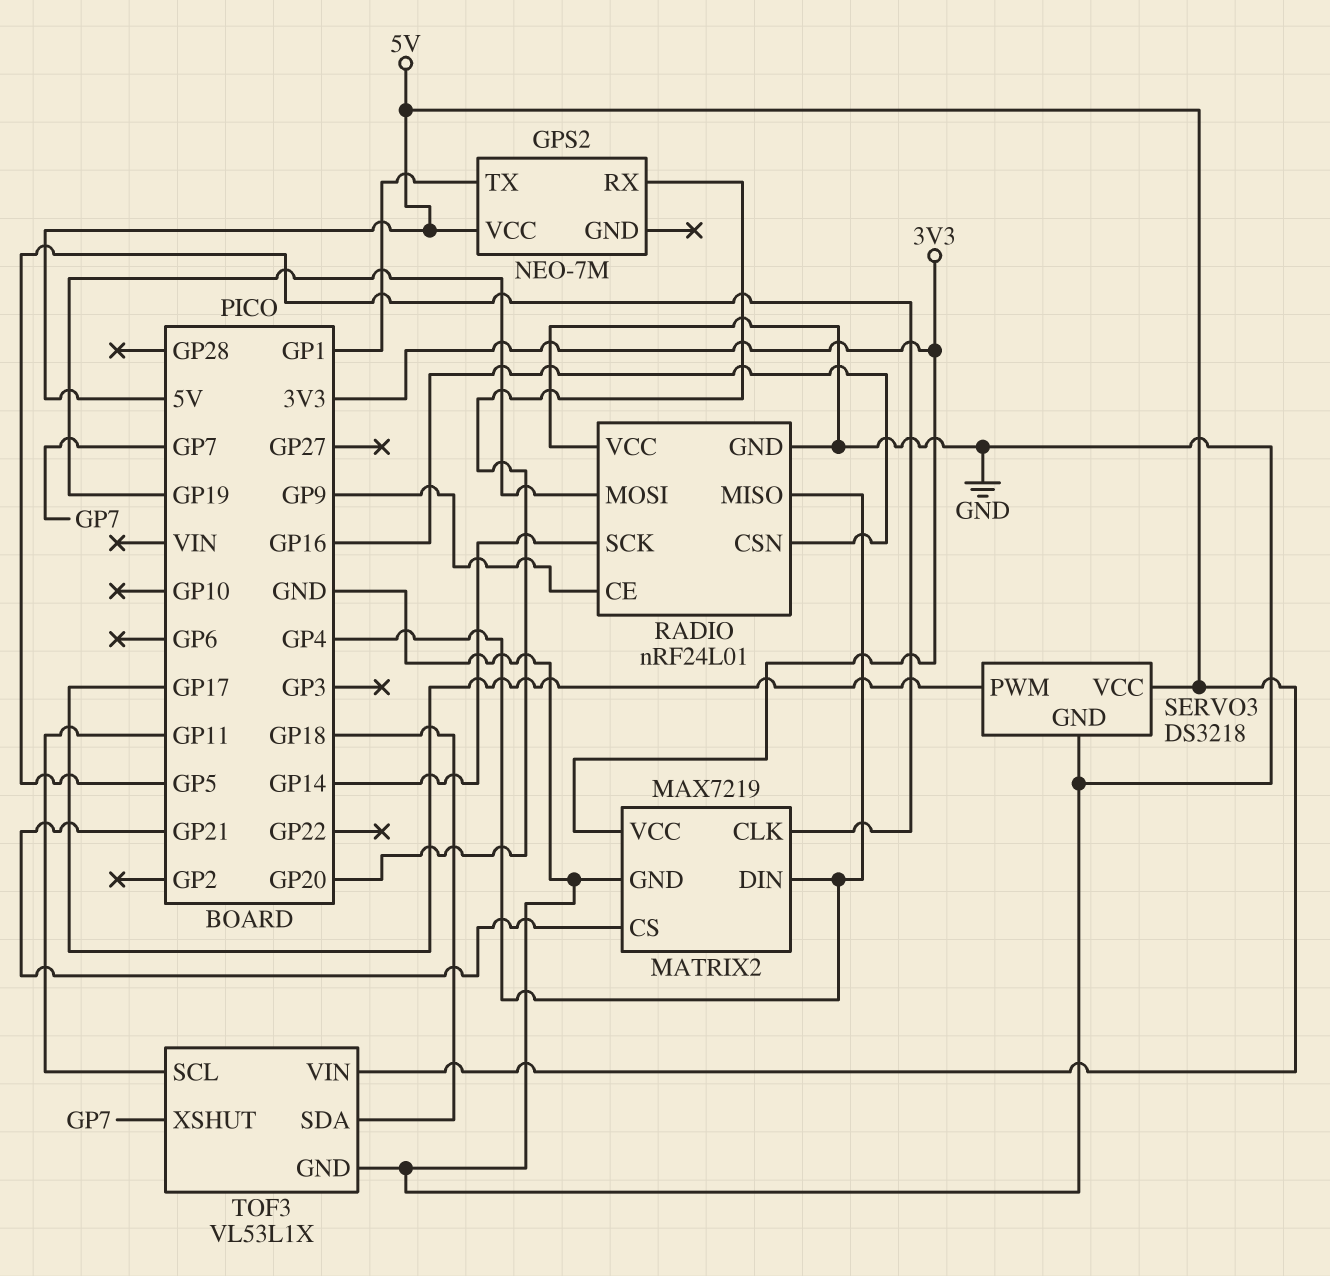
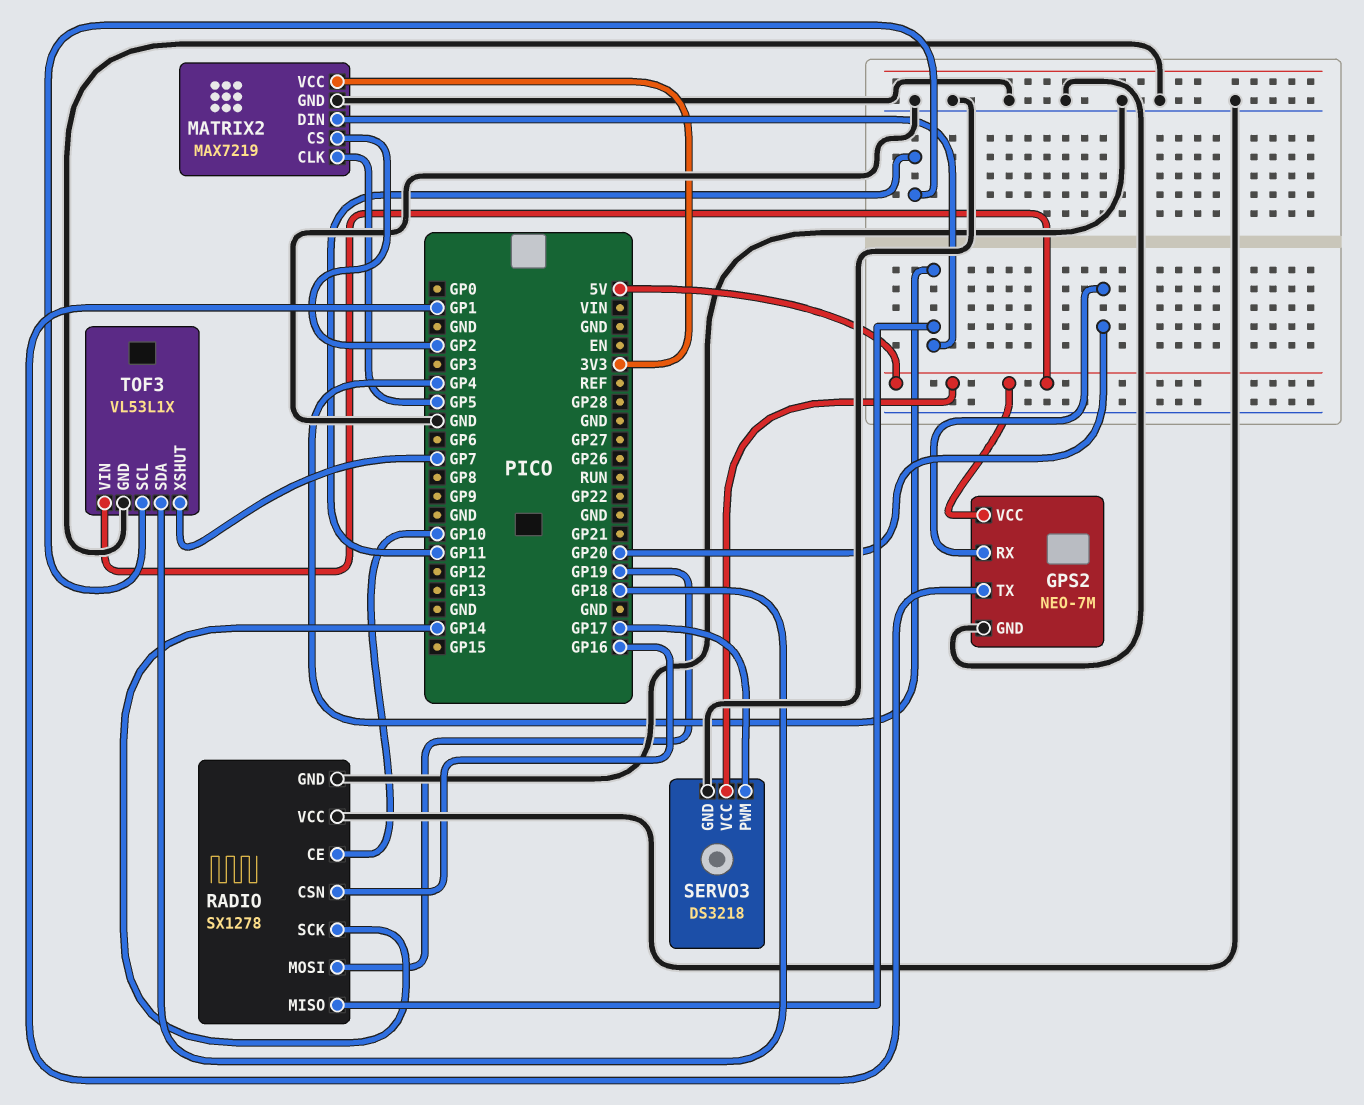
GPS2 pin GND: none -> GND
MATRIX2 pin CS: GP21 -> GP2
RADIO: nRF24L01 -> SX1278
RADIO pin CE: GP9 -> GP10

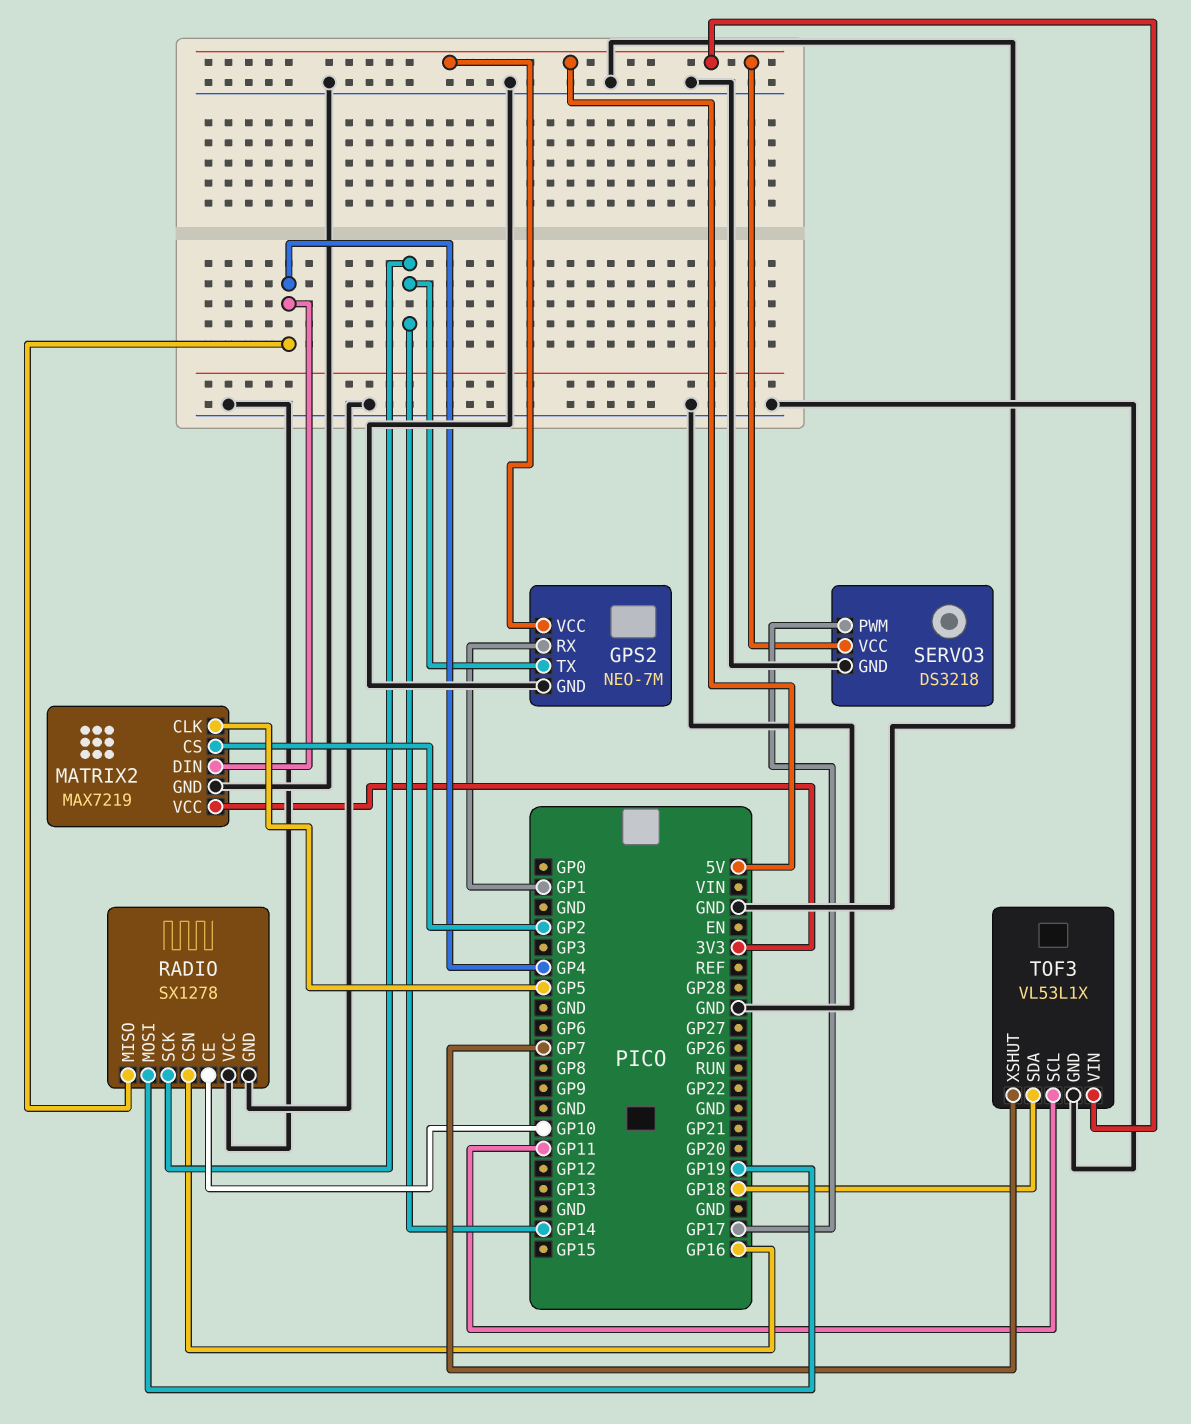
GPS2 pin RX: GP20 -> GP1
GPS2 pin TX: GP1 -> GP14

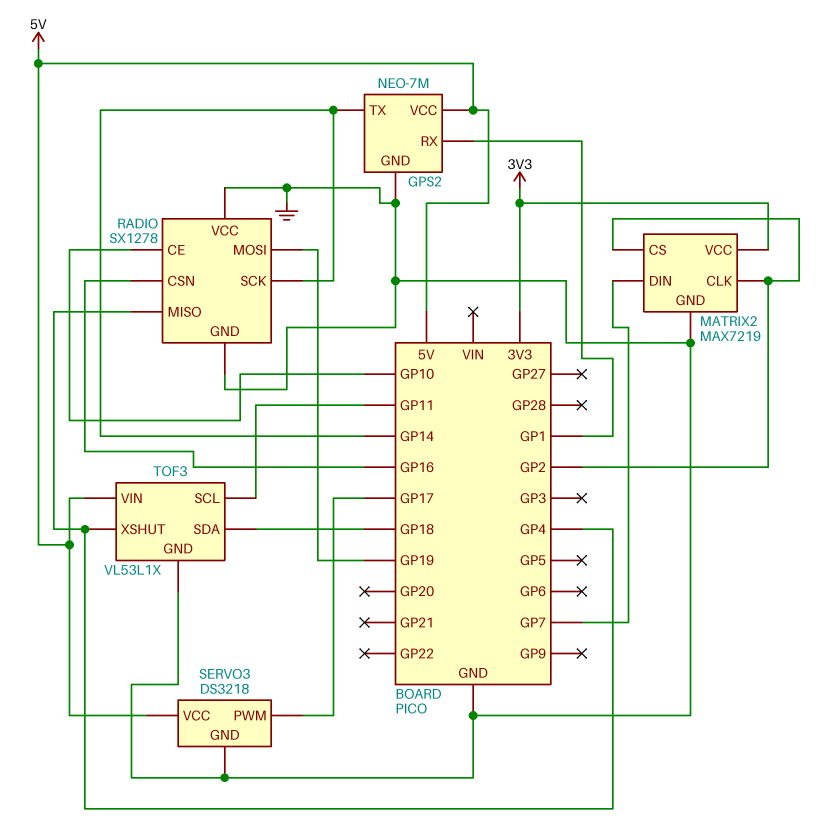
MATRIX2 pin CLK: GP5 -> GP2
MATRIX2 pin DIN: GP4 -> GP7
TOF3 pin XSHUT: GP7 -> GP4

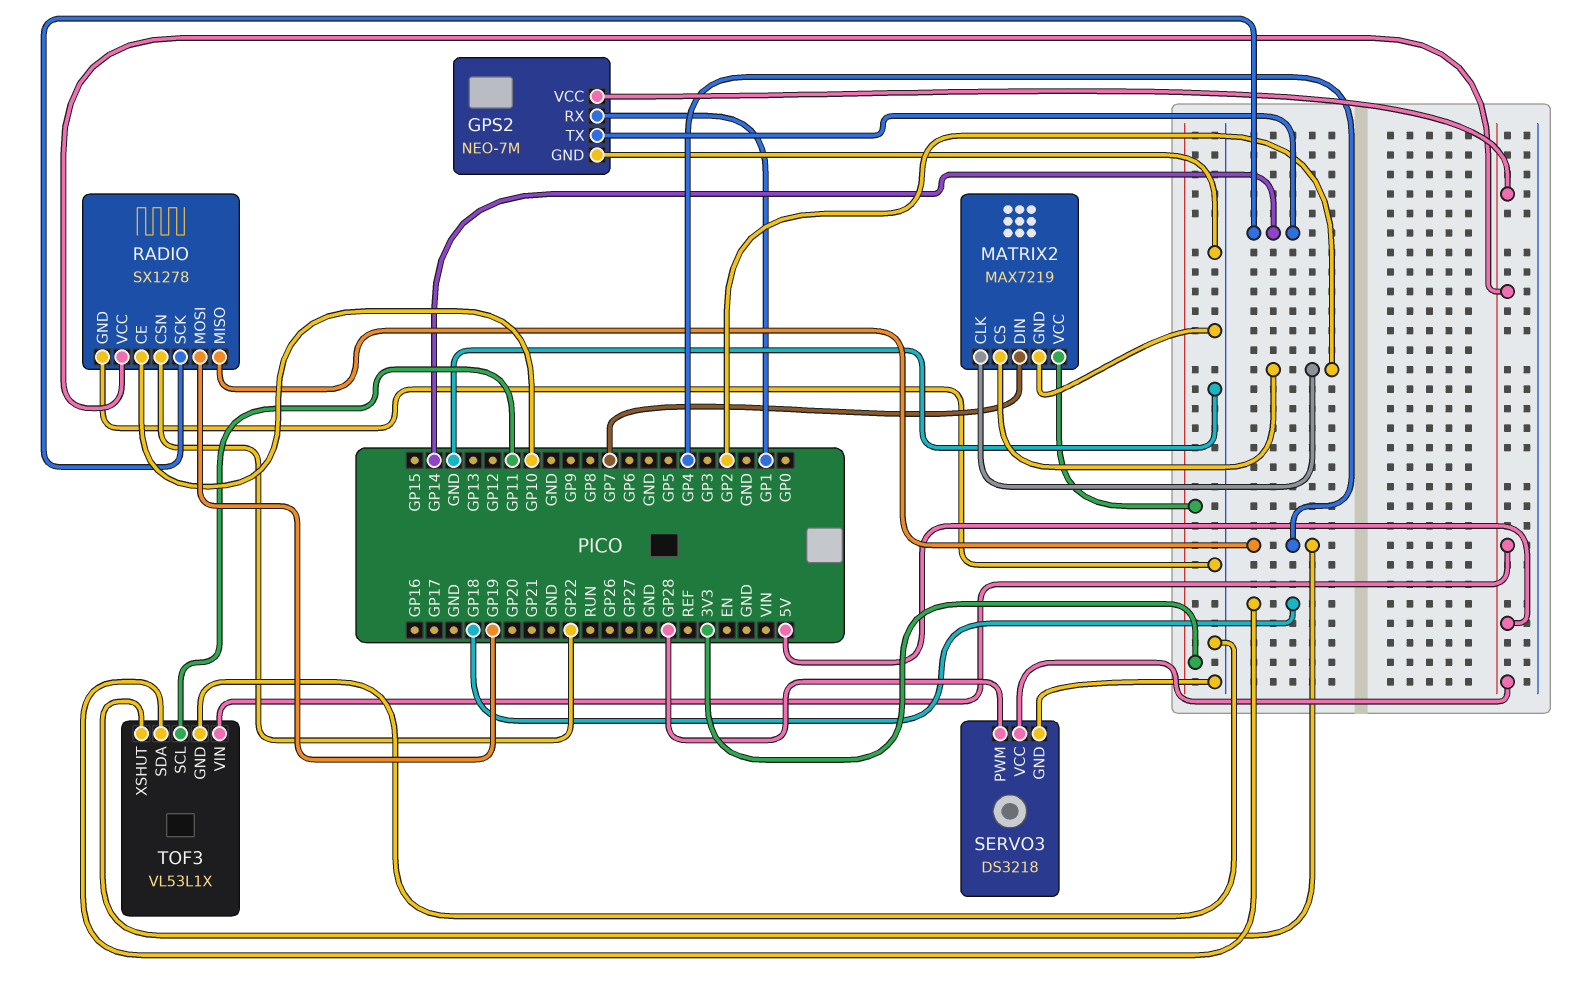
RADIO pin CSN: GP16 -> GP22
RADIO pin VCC: GND -> 5V
SERVO3 pin PWM: GP17 -> GP28

